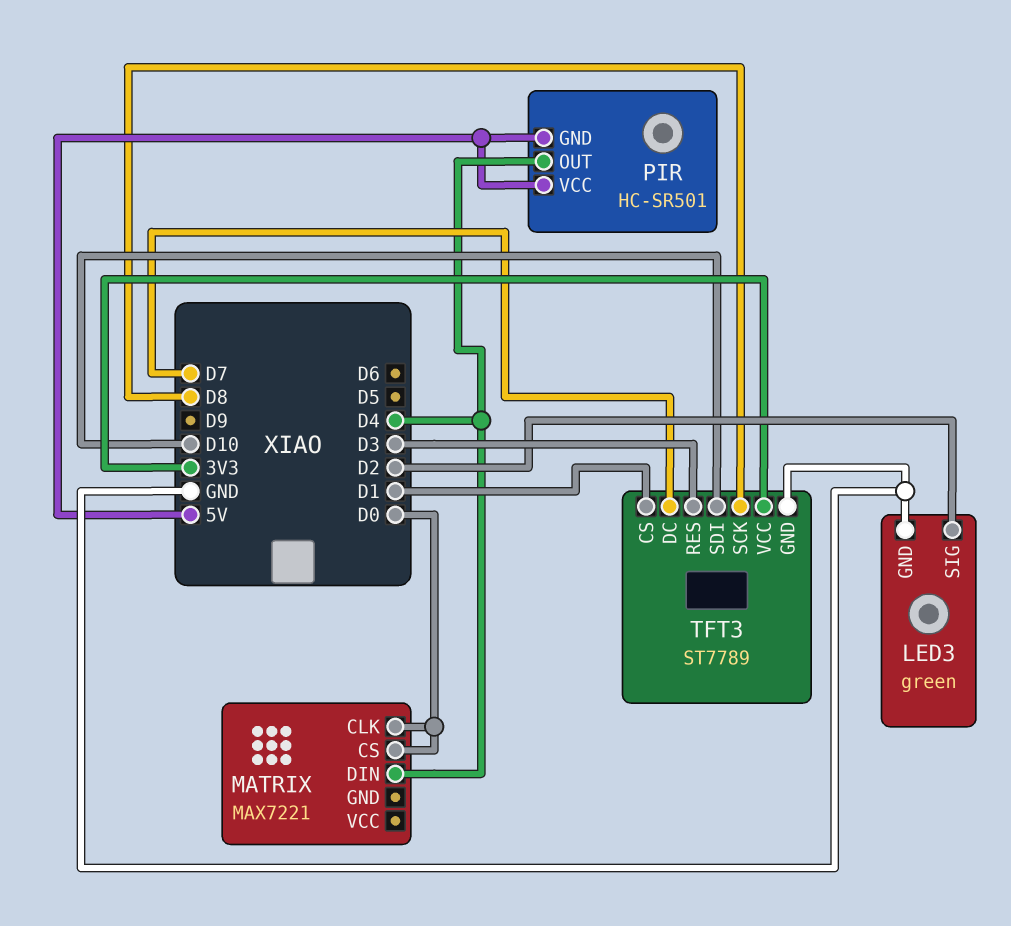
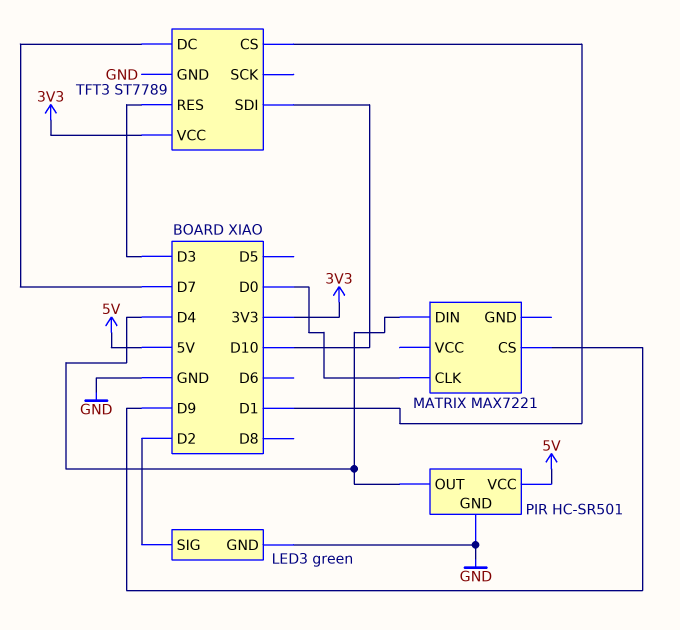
MATRIX pin CS: D0 -> D9
PIR pin GND: 5V -> GND
TFT3 pin SCK: D8 -> none

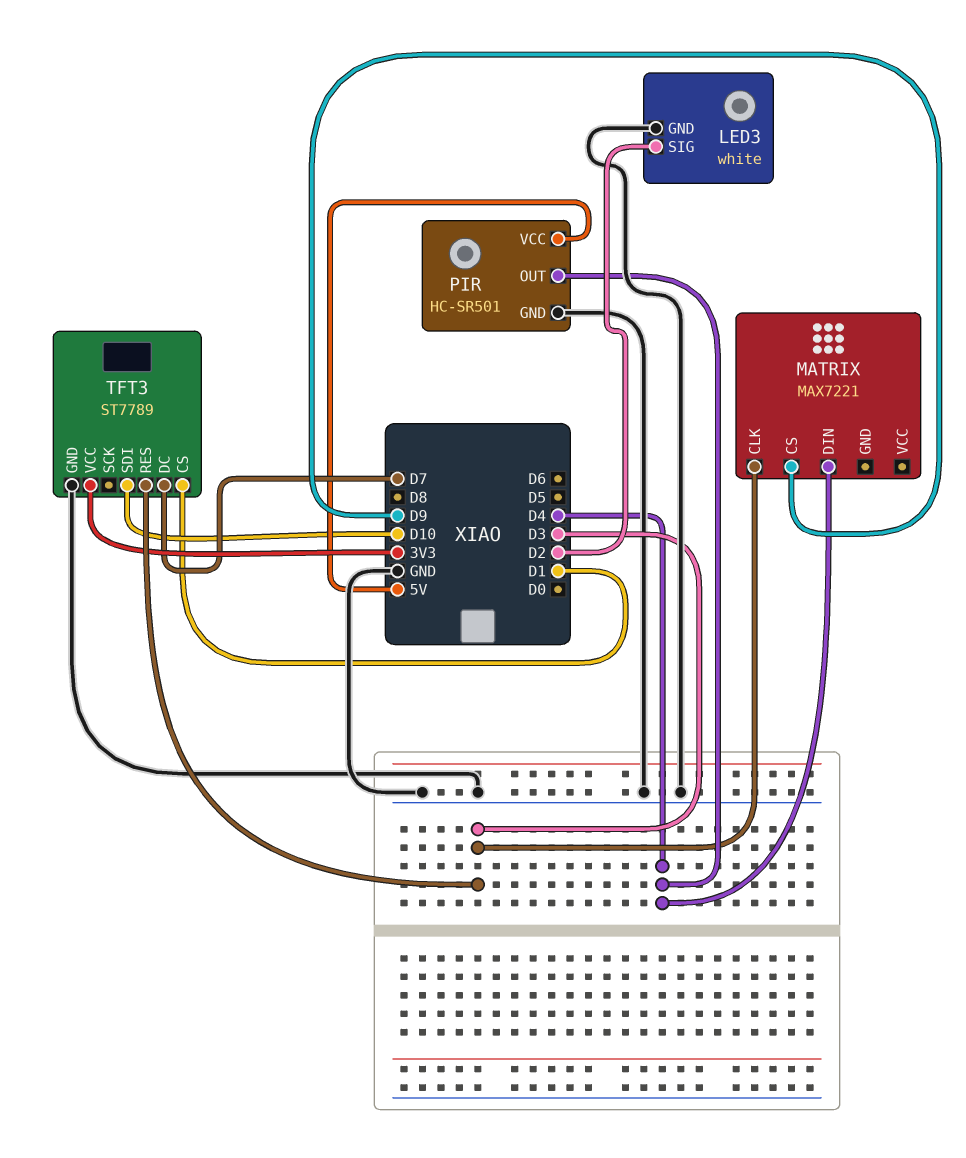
LED3: green -> white
MATRIX pin CLK: D0 -> D3

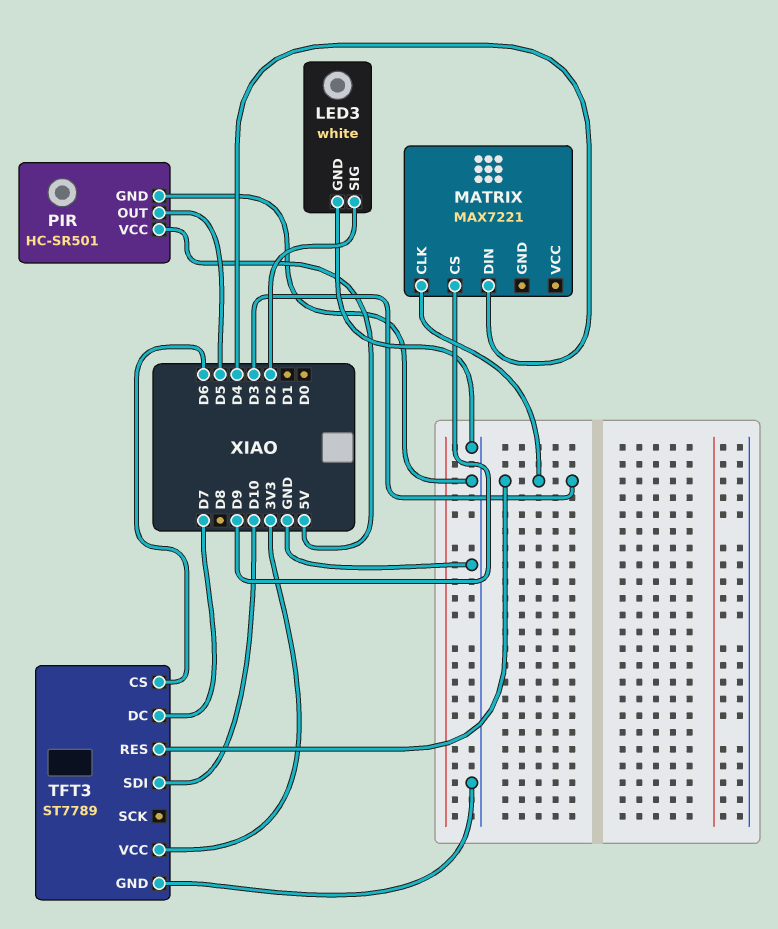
PIR pin OUT: D4 -> D5
TFT3 pin CS: D1 -> D6

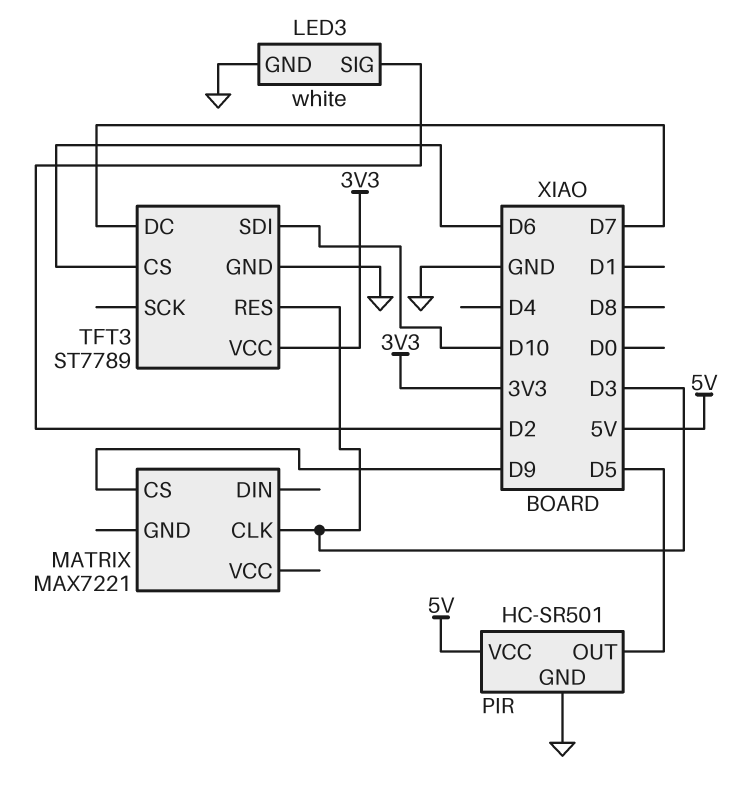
MATRIX pin DIN: D4 -> none

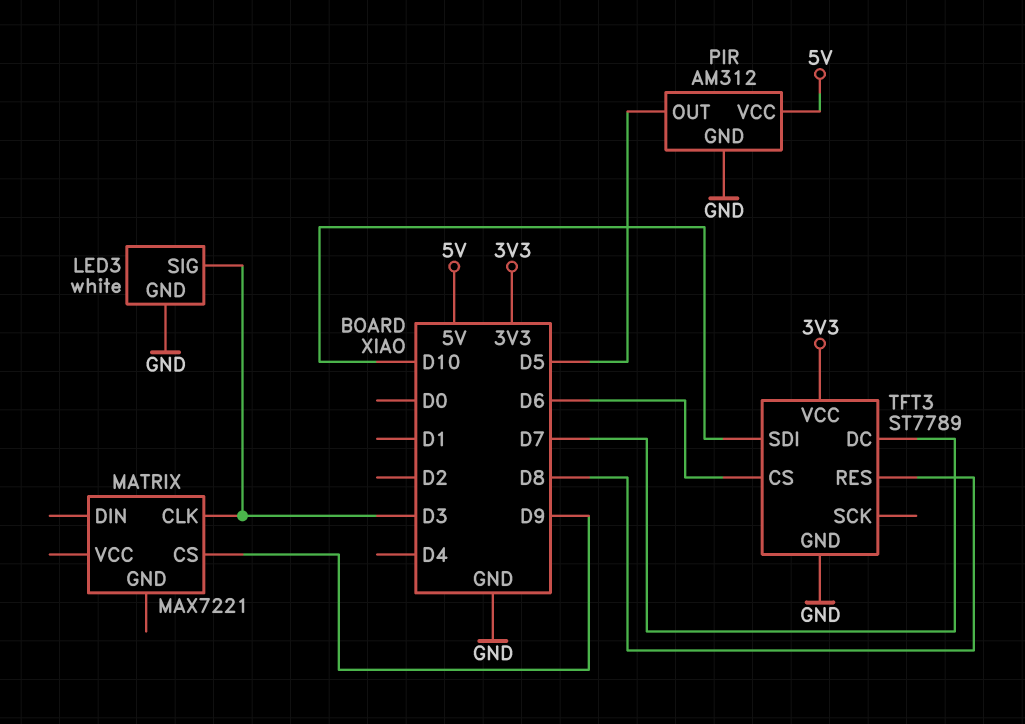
LED3 pin SIG: D2 -> D3
PIR: HC-SR501 -> AM312
TFT3 pin RES: D3 -> D8

